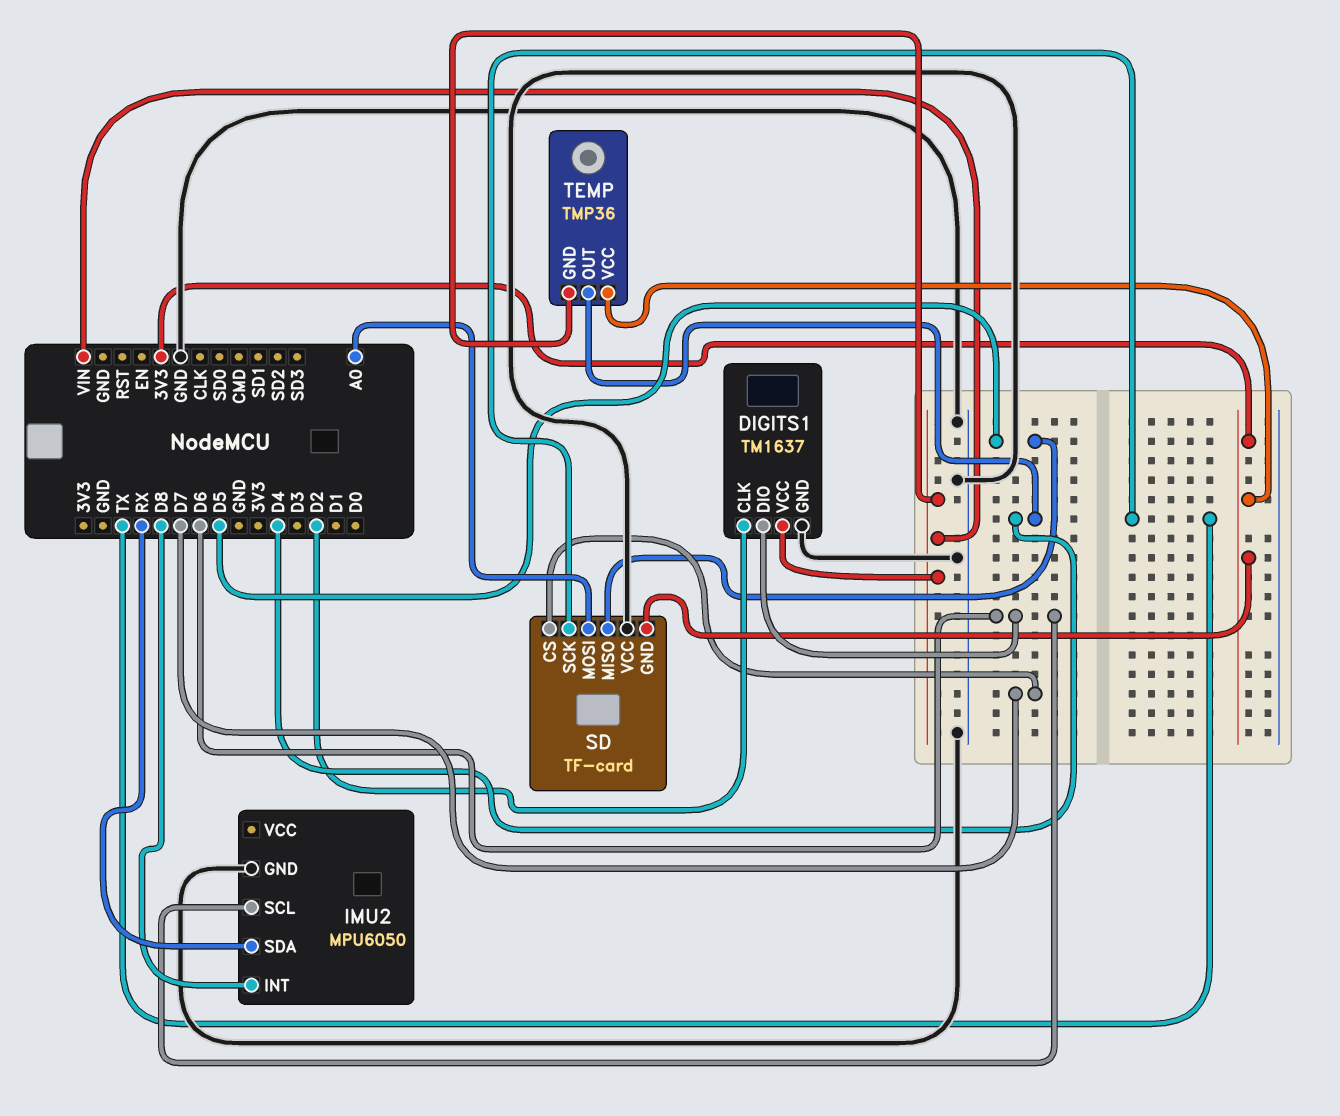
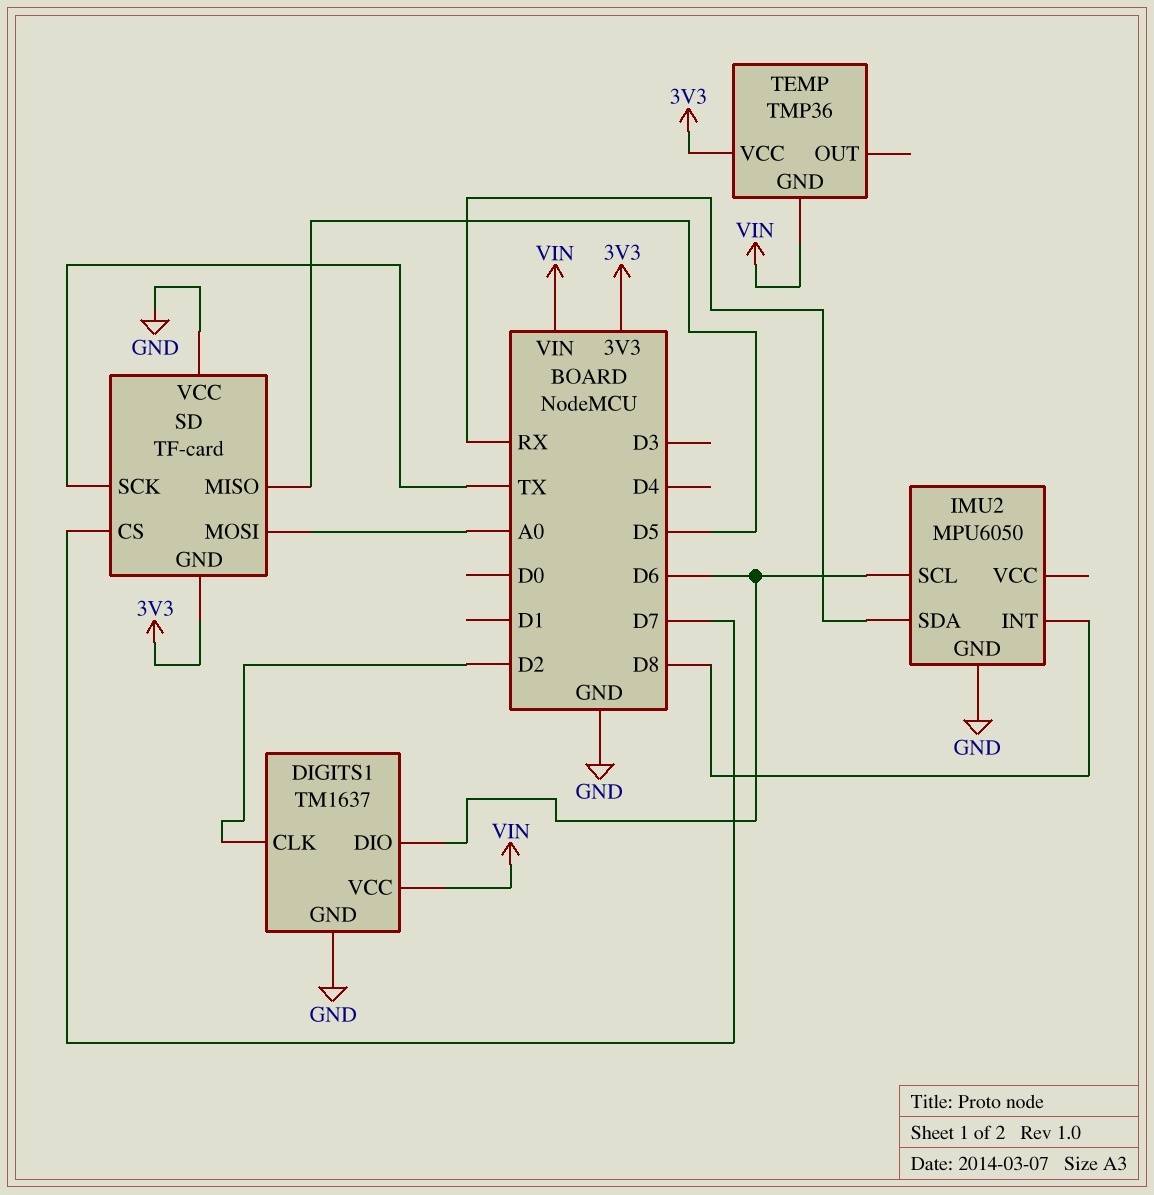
TEMP pin OUT: D4 -> none

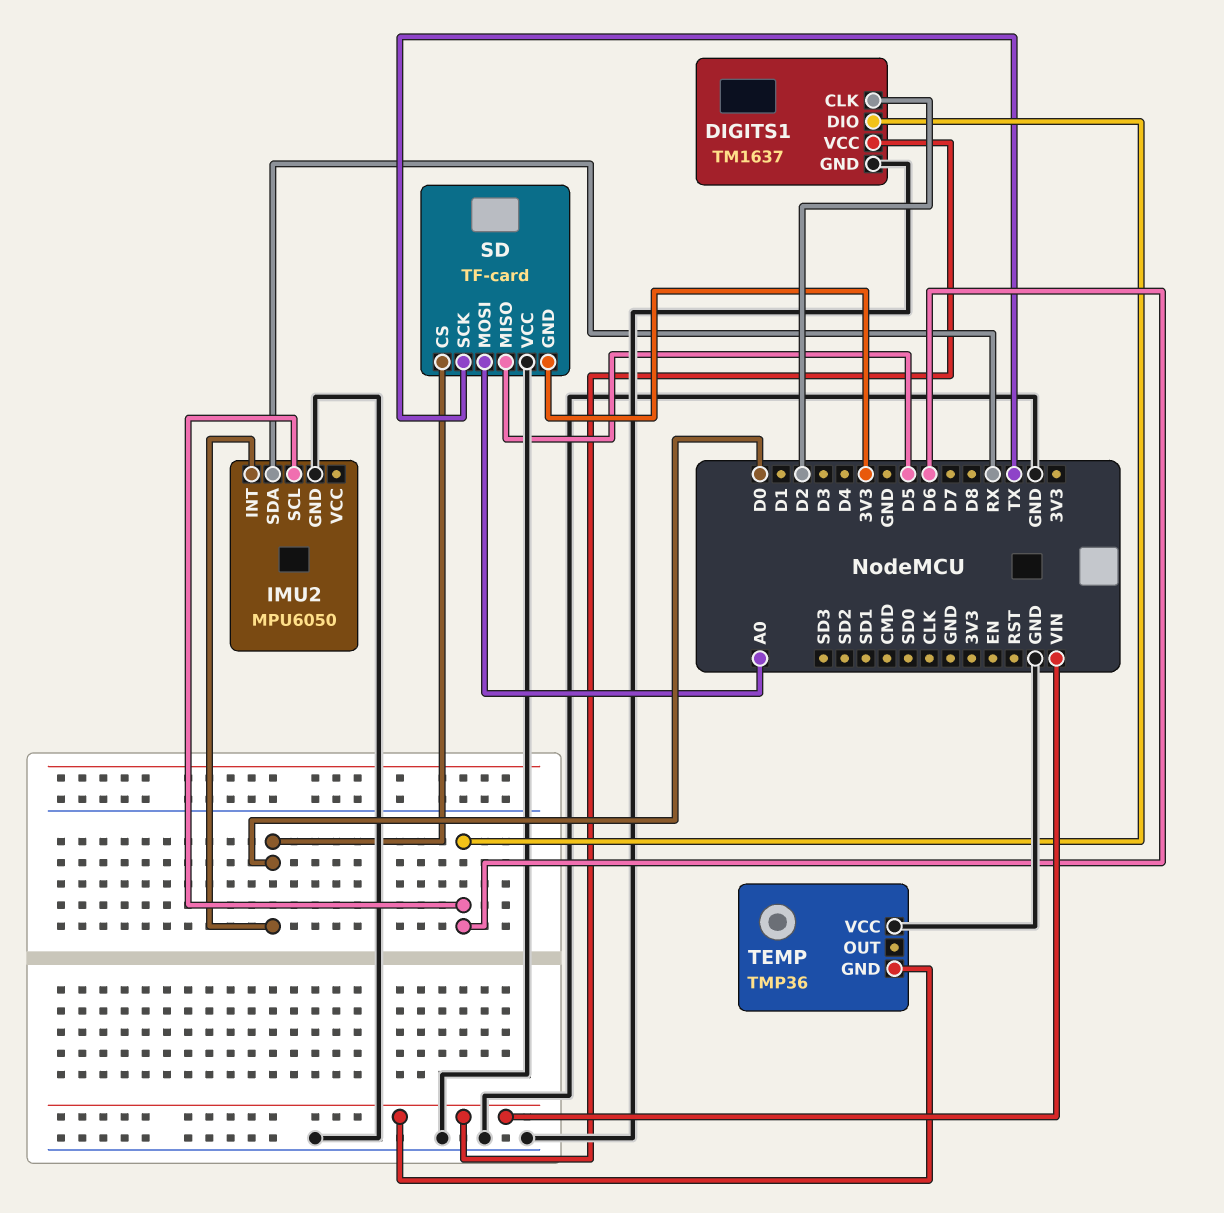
IMU2 pin INT: D8 -> D0
SD pin CS: D7 -> D0
TEMP pin VCC: 3V3 -> GND

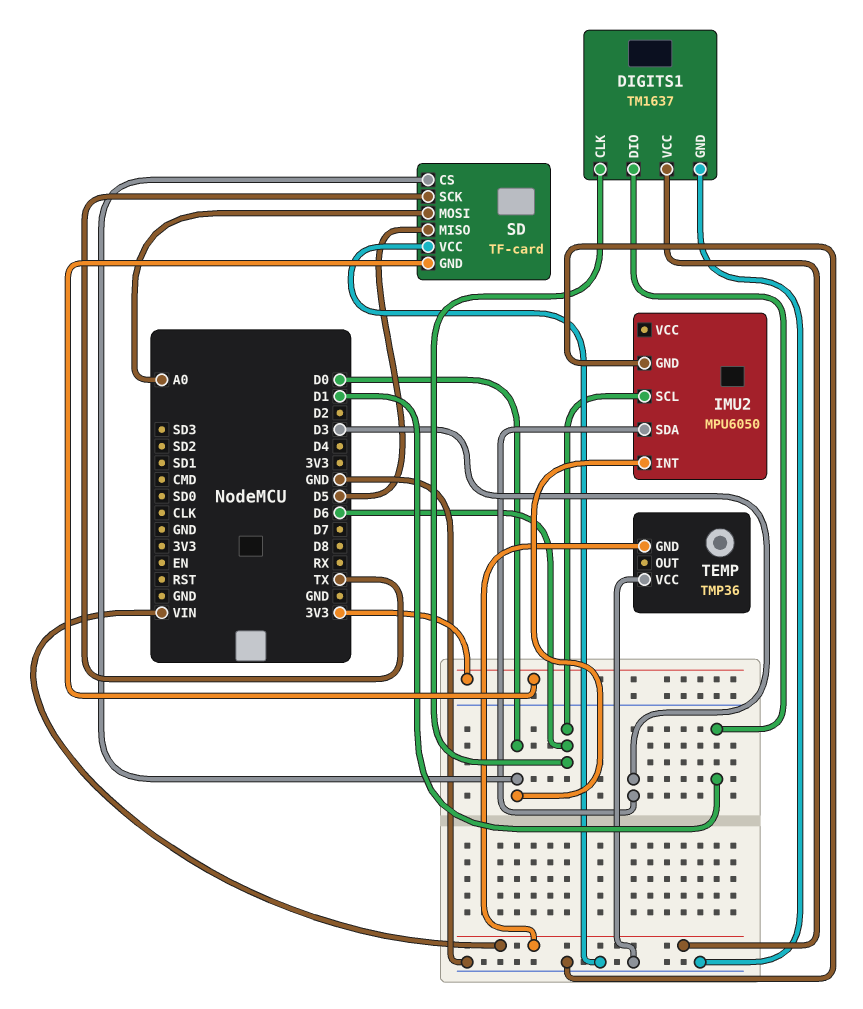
DIGITS1 pin CLK: D2 -> D6
DIGITS1 pin DIO: D6 -> D1
IMU2 pin SDA: RX -> D3

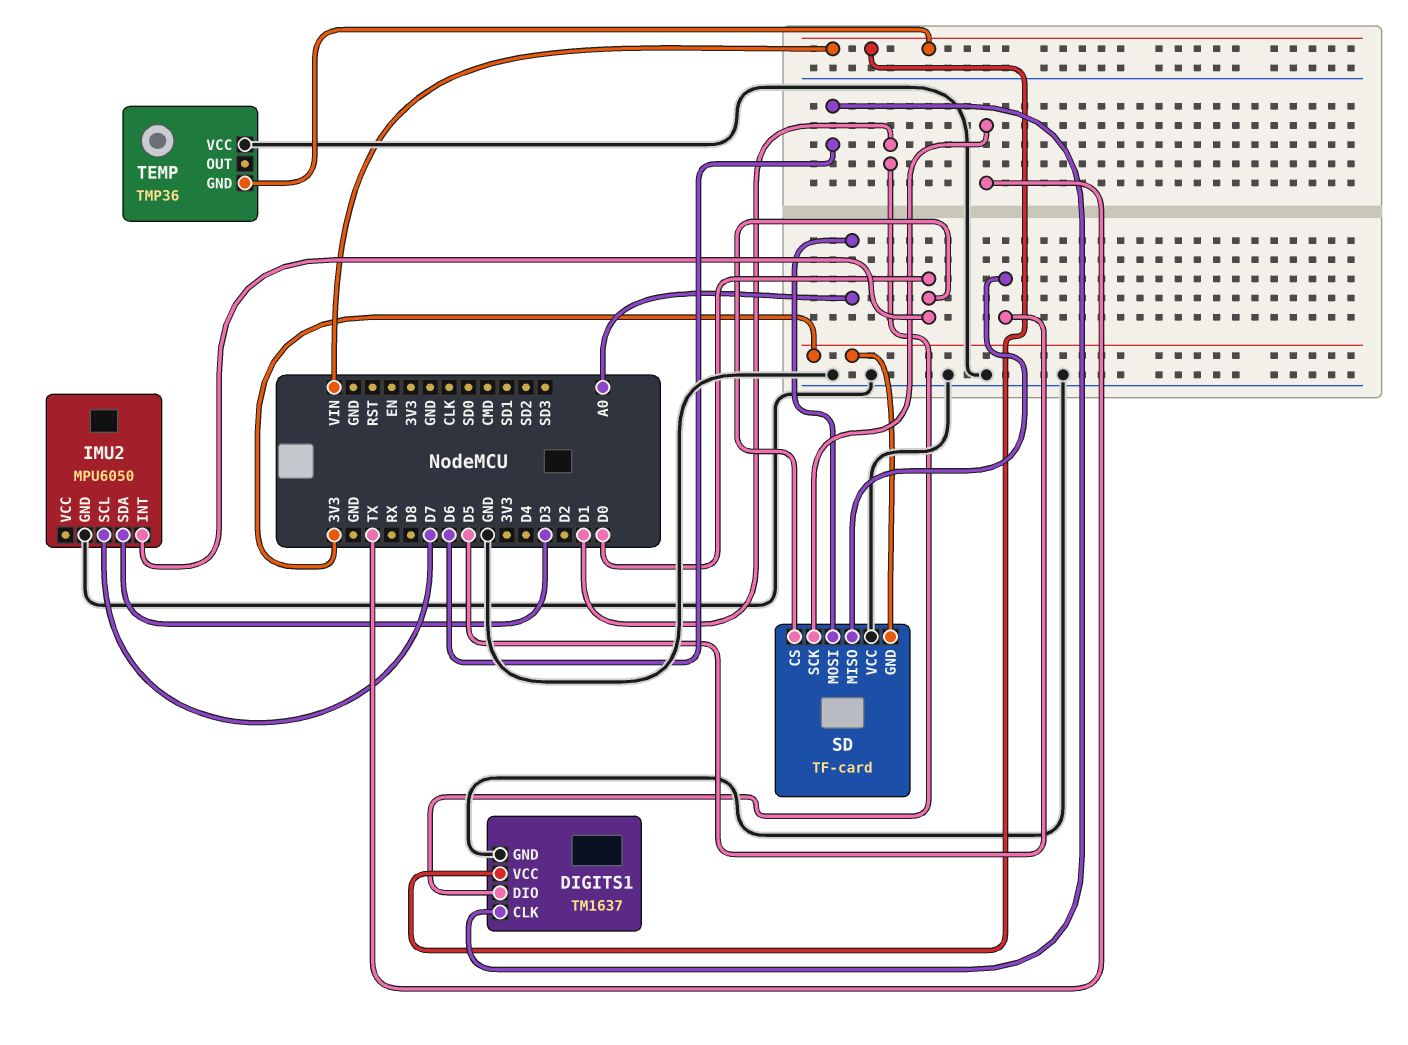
IMU2 pin SCL: D6 -> D7

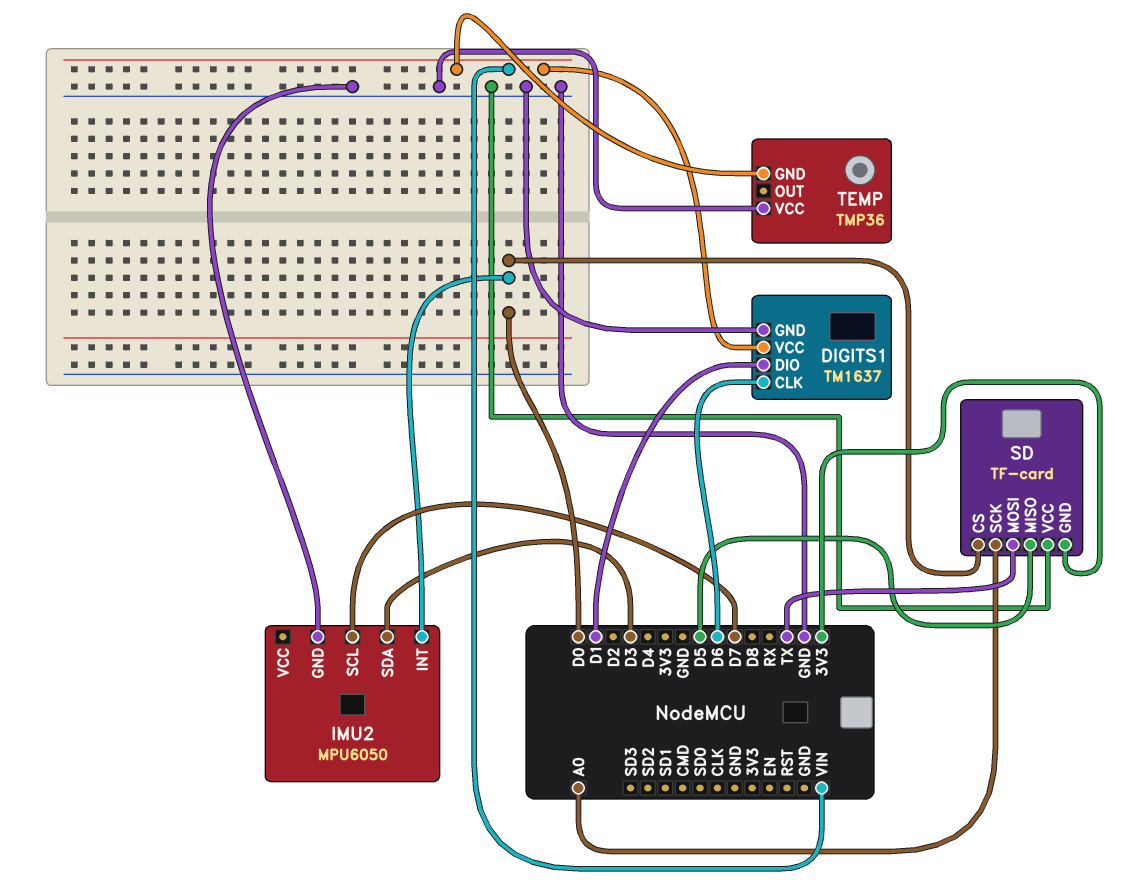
SD pin MOSI: A0 -> TX
SD pin SCK: TX -> A0

